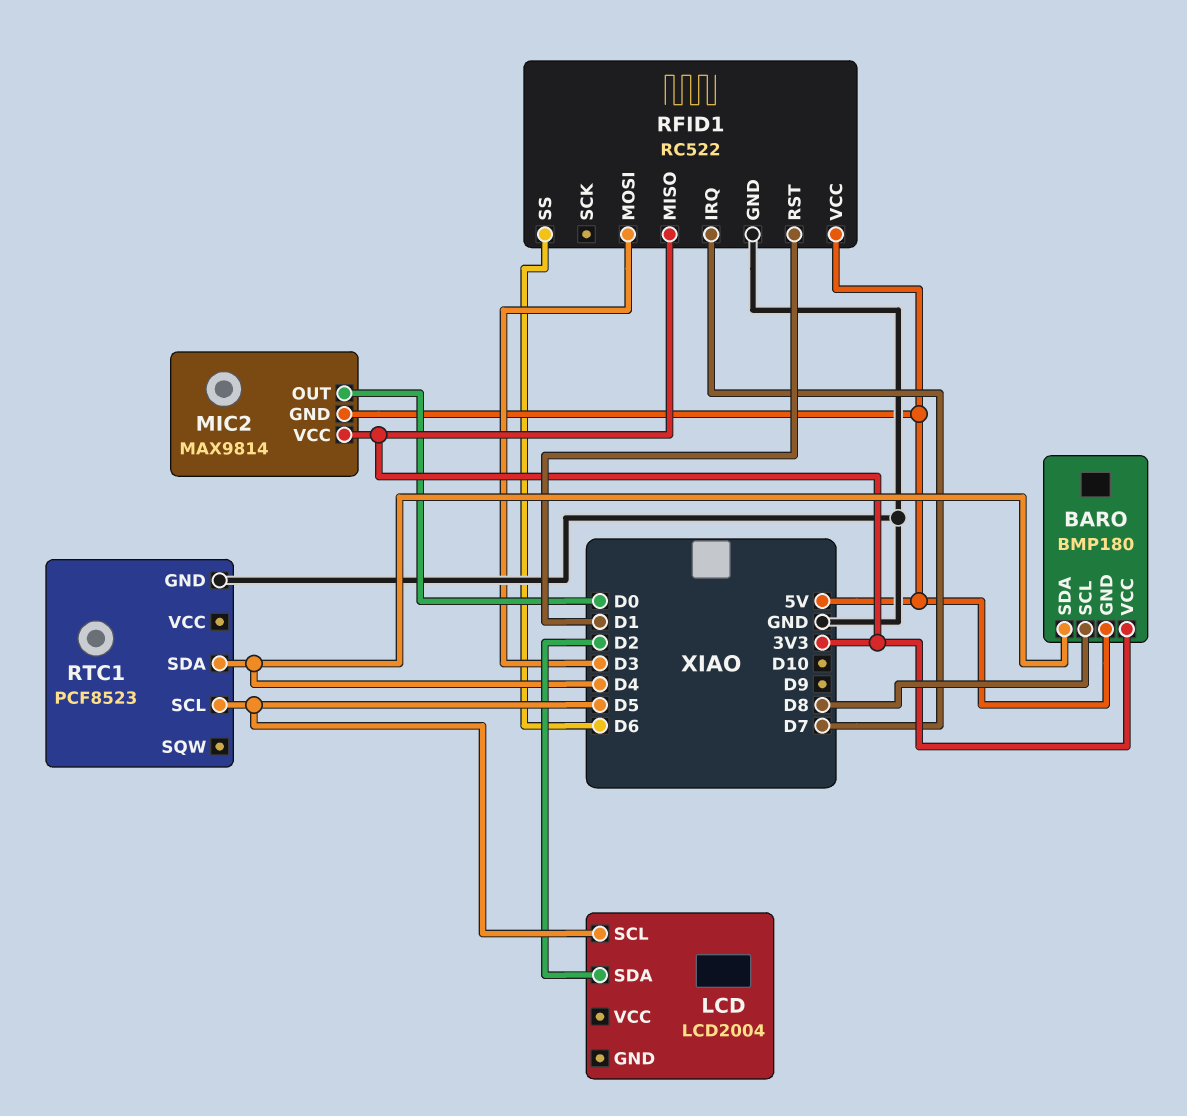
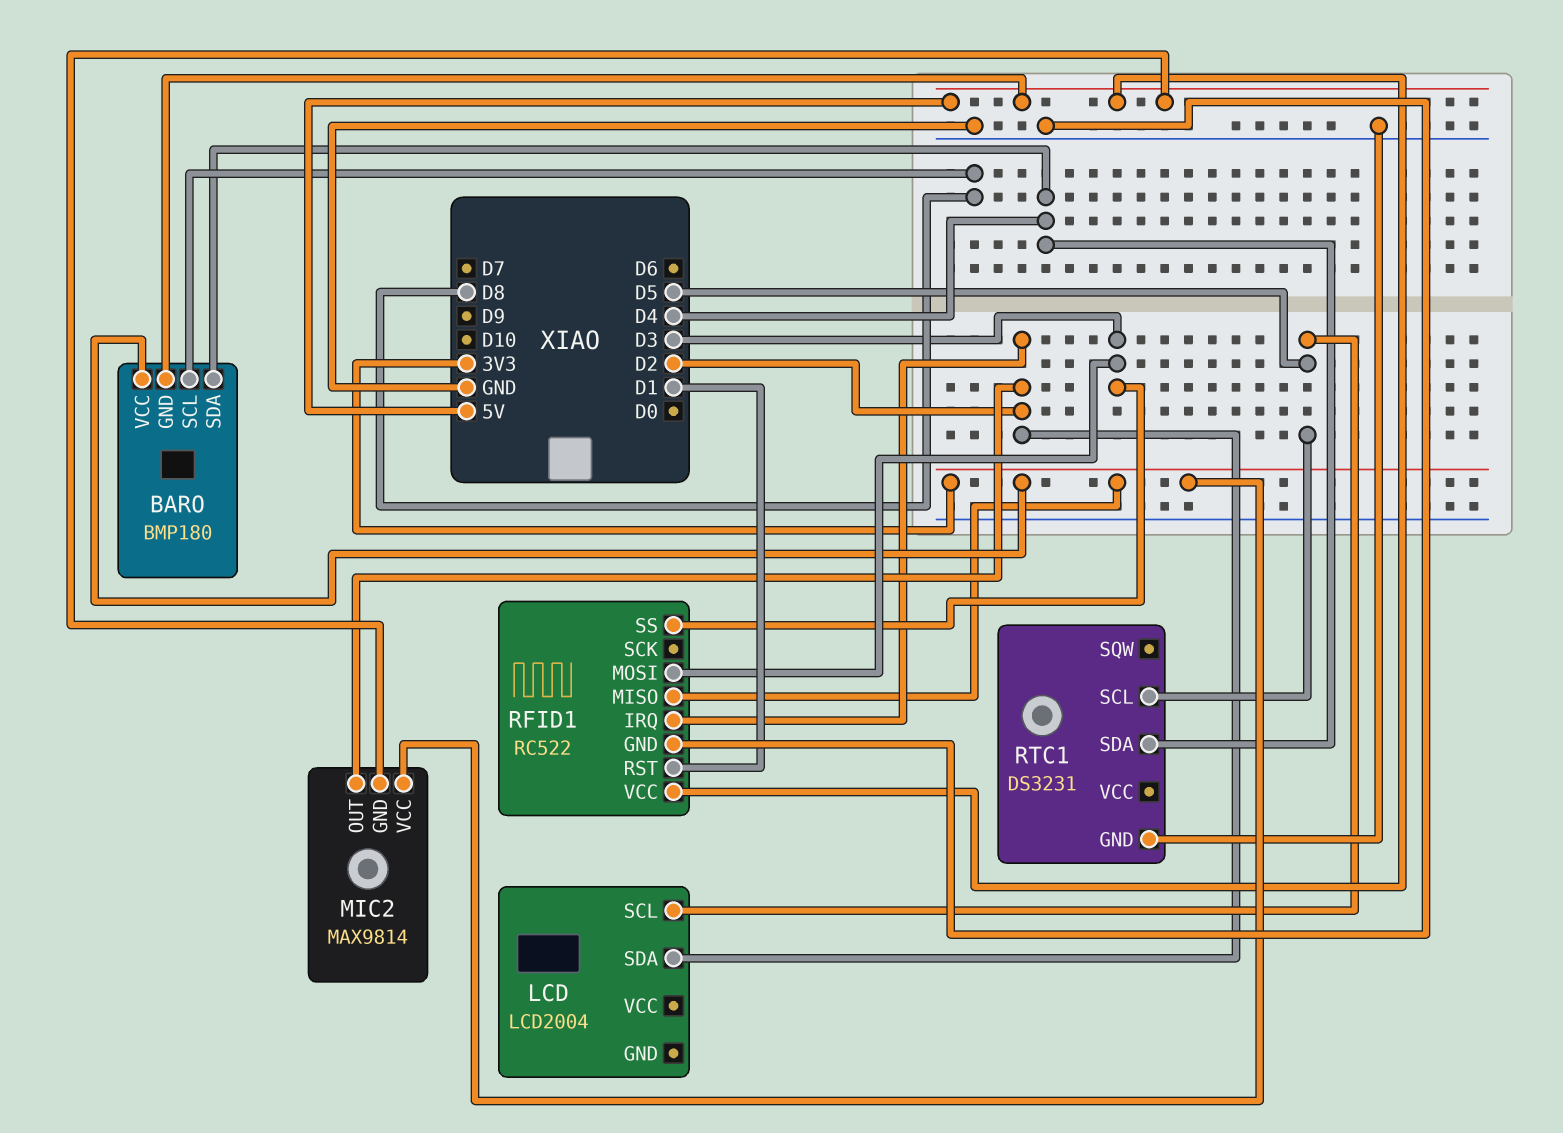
MIC2 pin OUT: D0 -> D2
RFID1 pin IRQ: D7 -> D2
RFID1 pin SS: D6 -> D3
RTC1: PCF8523 -> DS3231

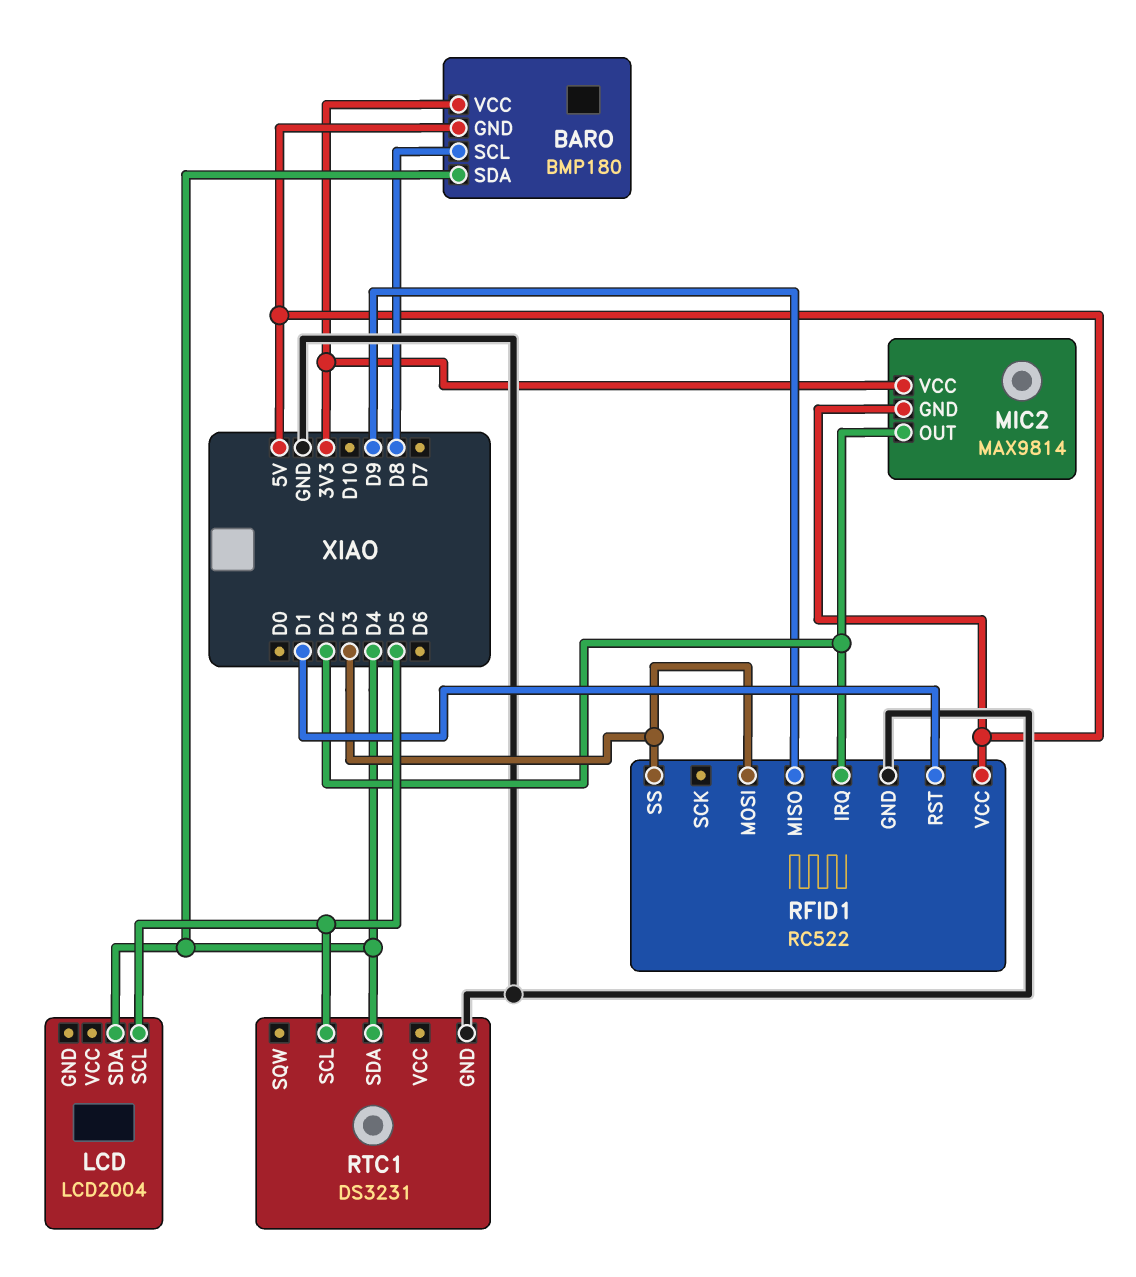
LCD pin SDA: D2 -> D4
RFID1 pin MISO: 3V3 -> D9

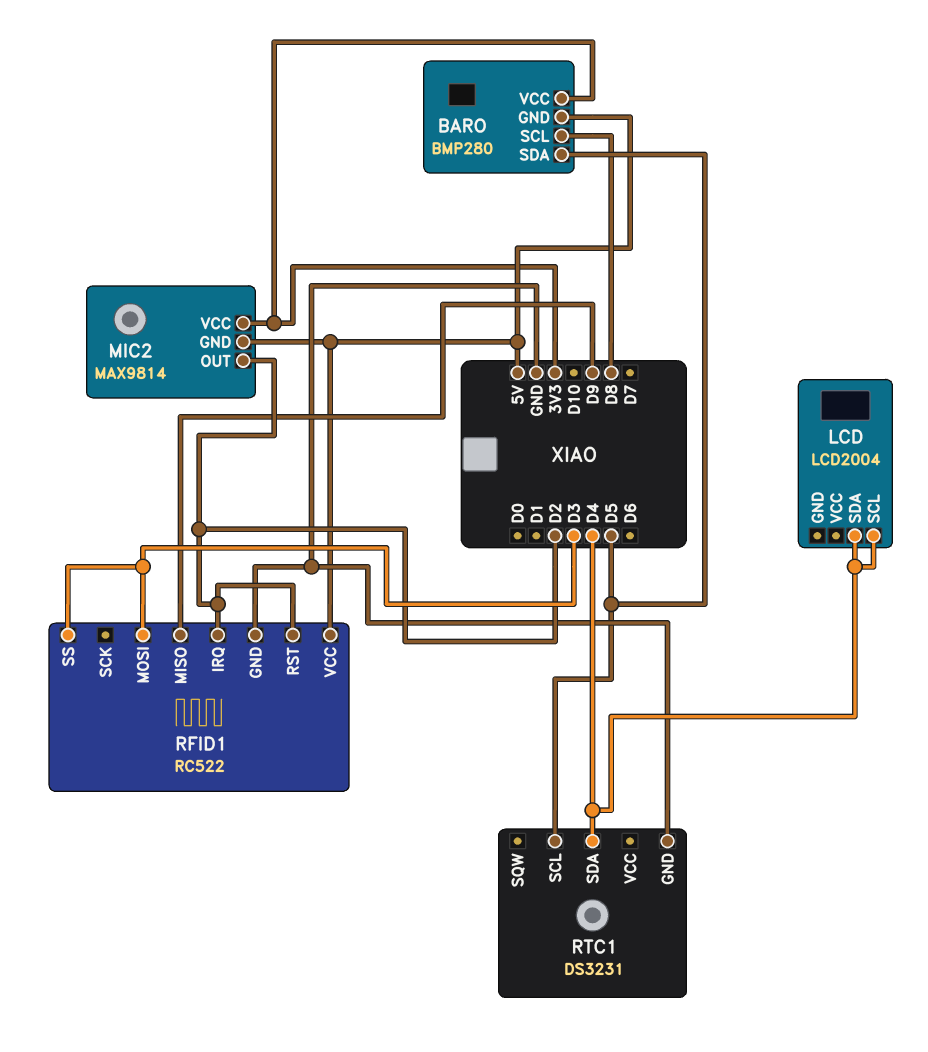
BARO: BMP180 -> BMP280
BARO pin SDA: D4 -> D5
LCD pin SCL: D5 -> D4
RFID1 pin RST: D1 -> D2

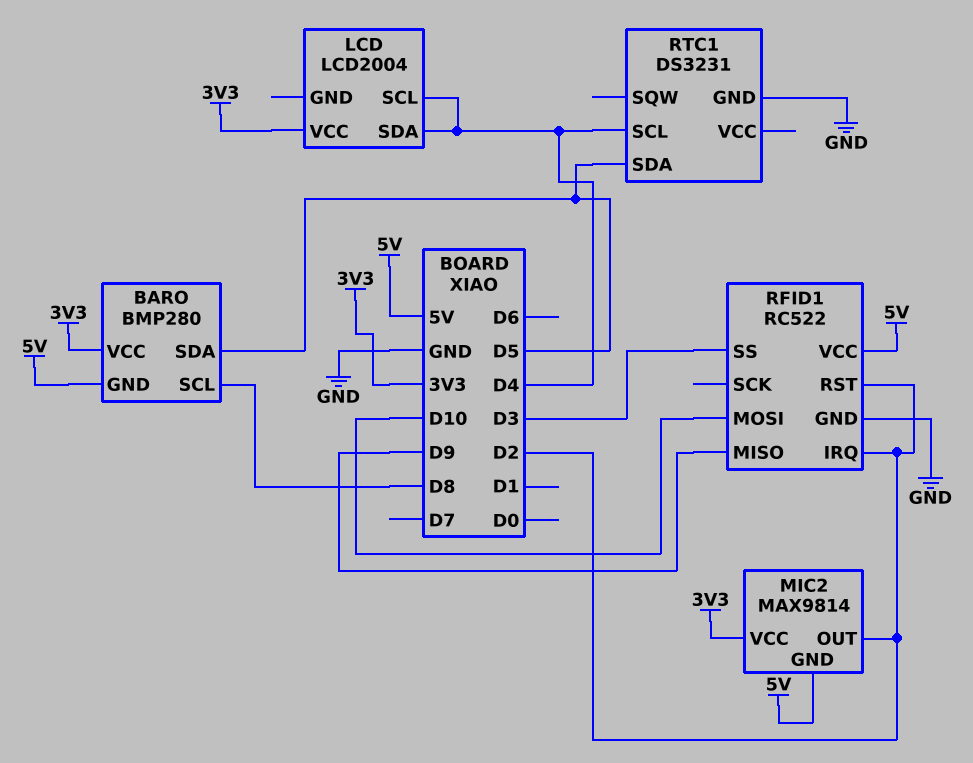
LCD pin VCC: none -> 3V3
RFID1 pin MOSI: D3 -> D10
RTC1 pin SCL: D5 -> D4
RTC1 pin SDA: D4 -> D5

